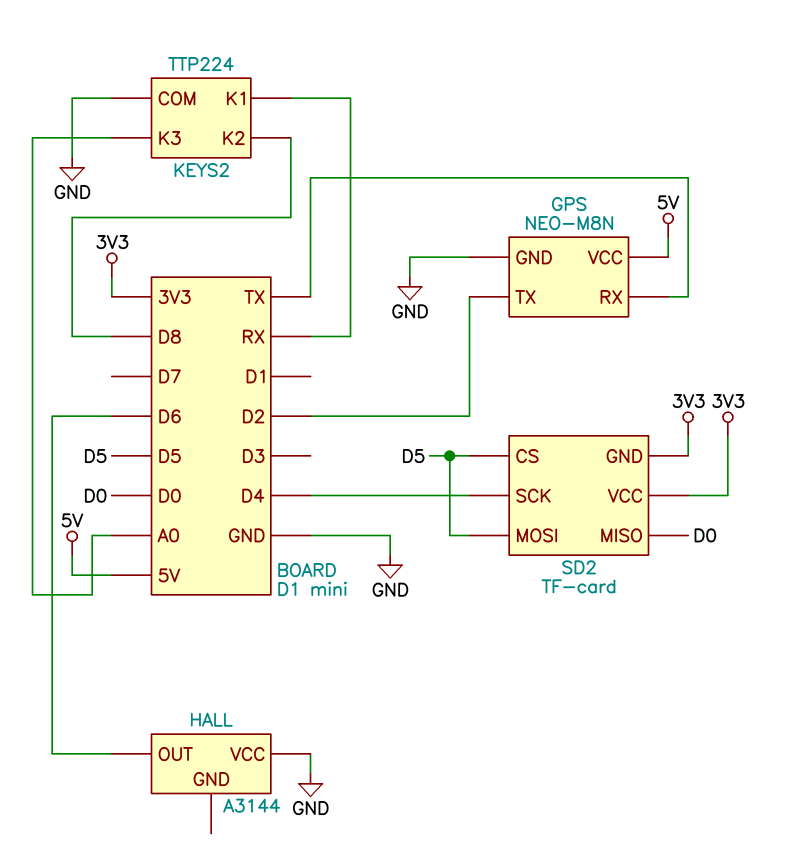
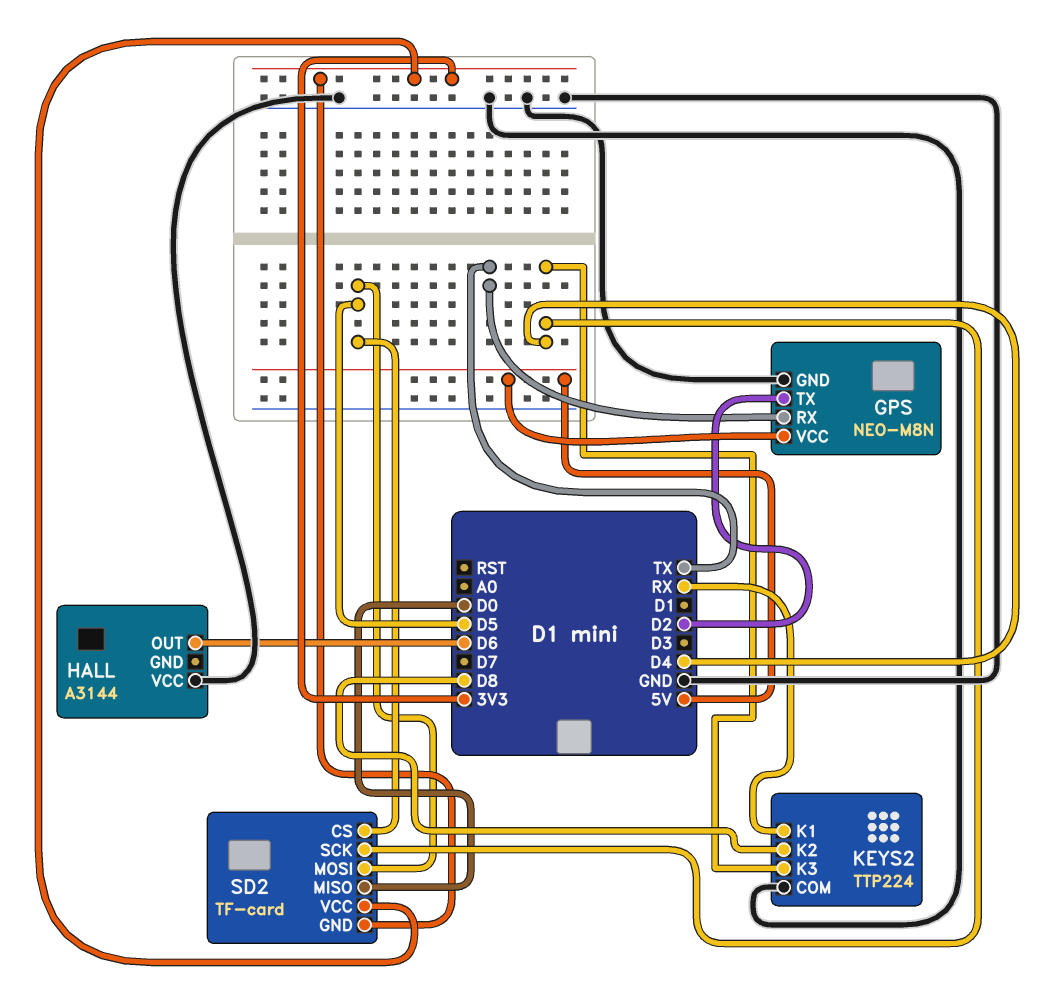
KEYS2 pin K3: A0 -> D4

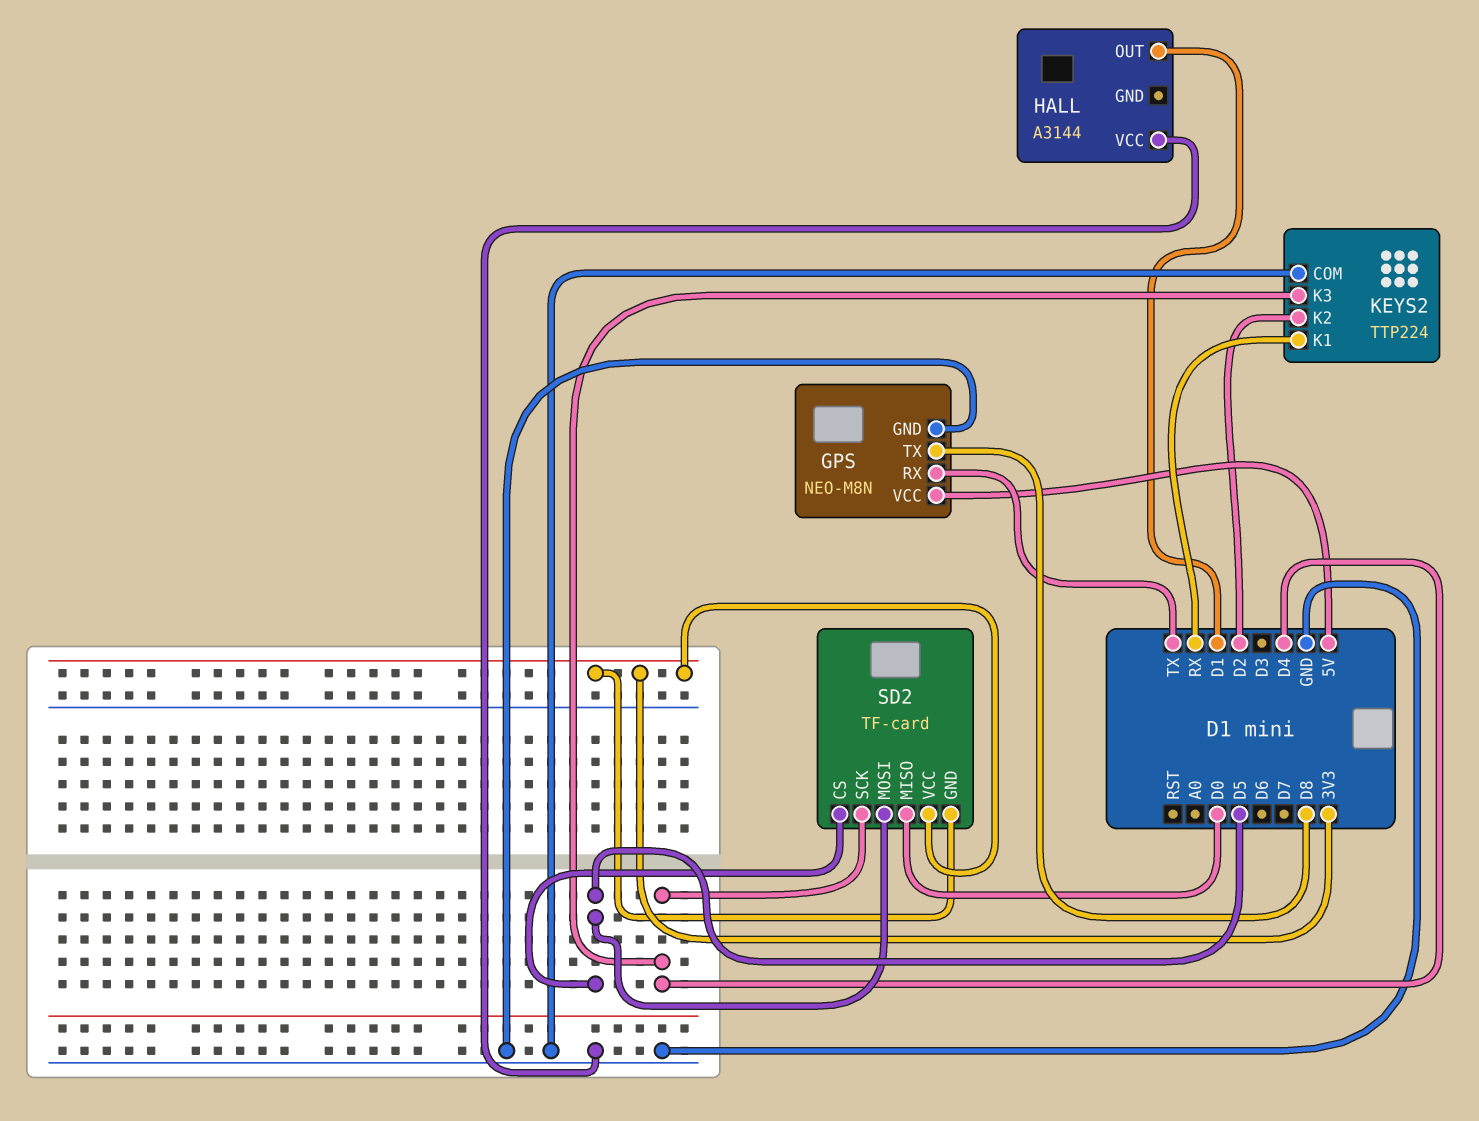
GPS pin TX: D2 -> D8
HALL pin OUT: D6 -> D1
KEYS2 pin K2: D8 -> D2

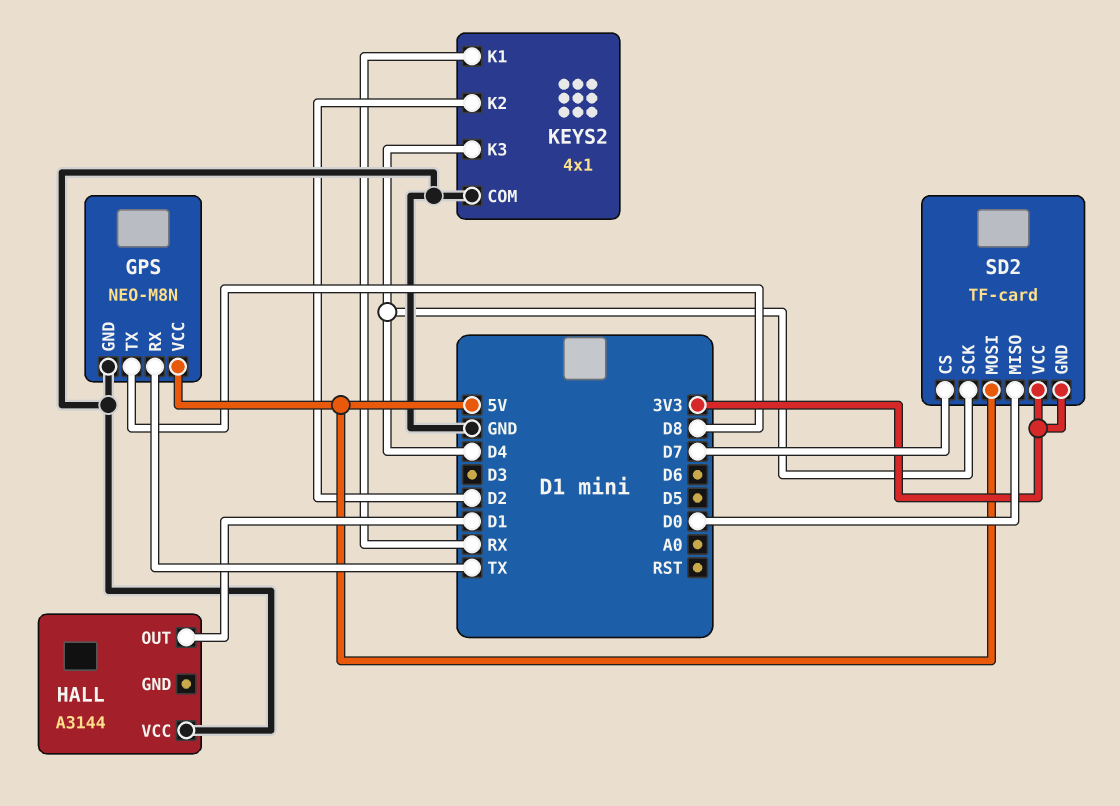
KEYS2: TTP224 -> 4x1
SD2 pin CS: D5 -> D7
SD2 pin MOSI: D5 -> 5V

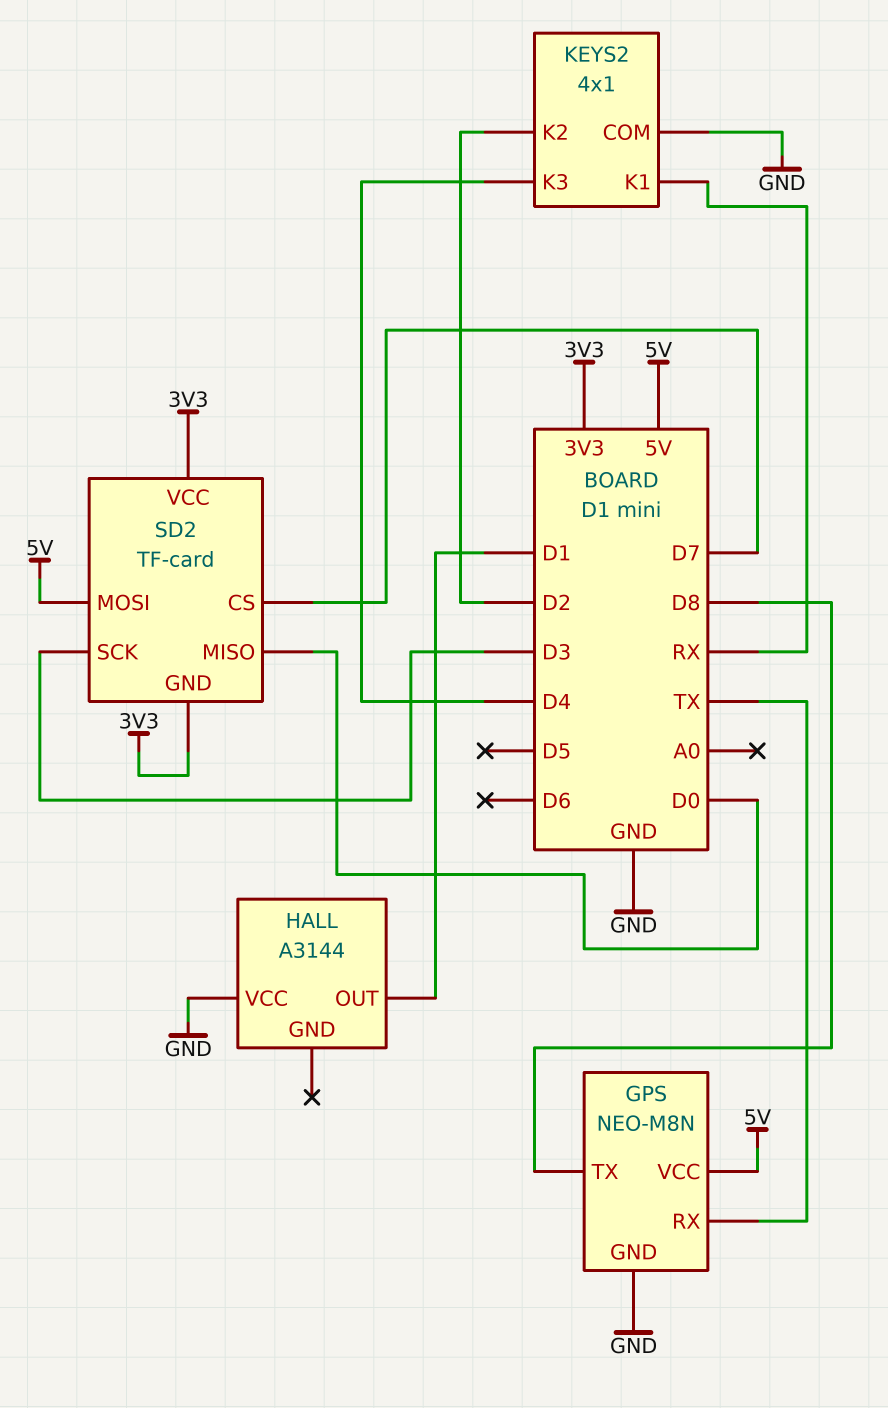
SD2 pin SCK: D4 -> D3

